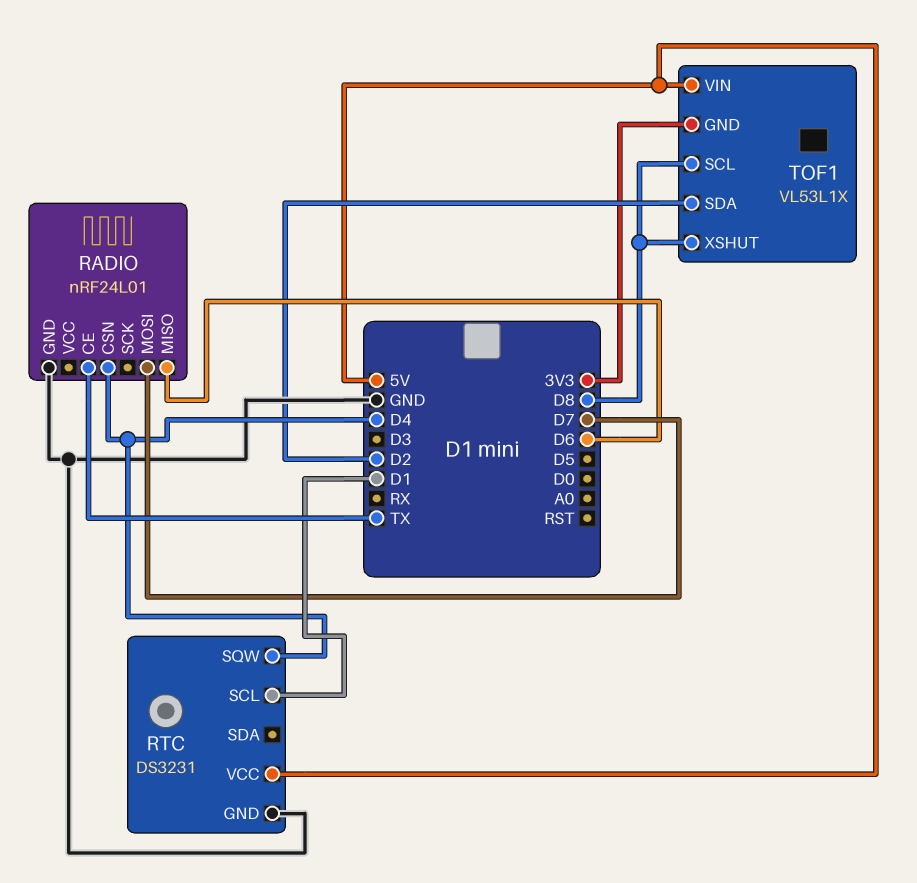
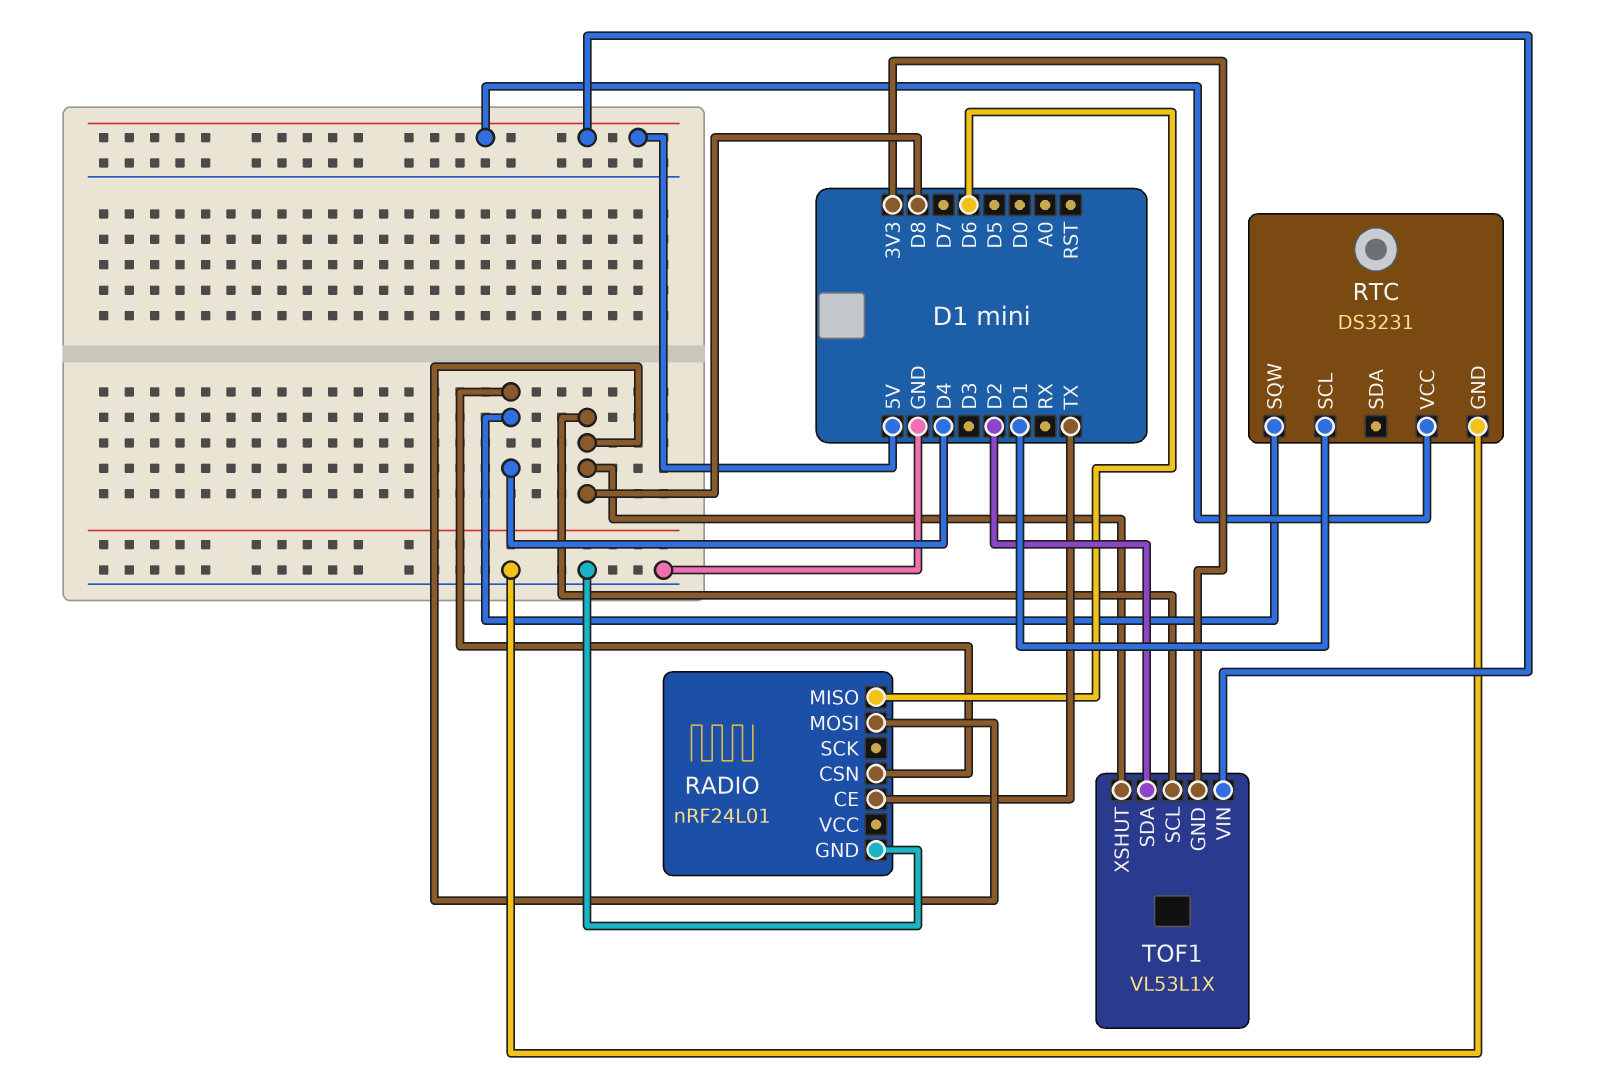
RADIO pin MOSI: D7 -> D8

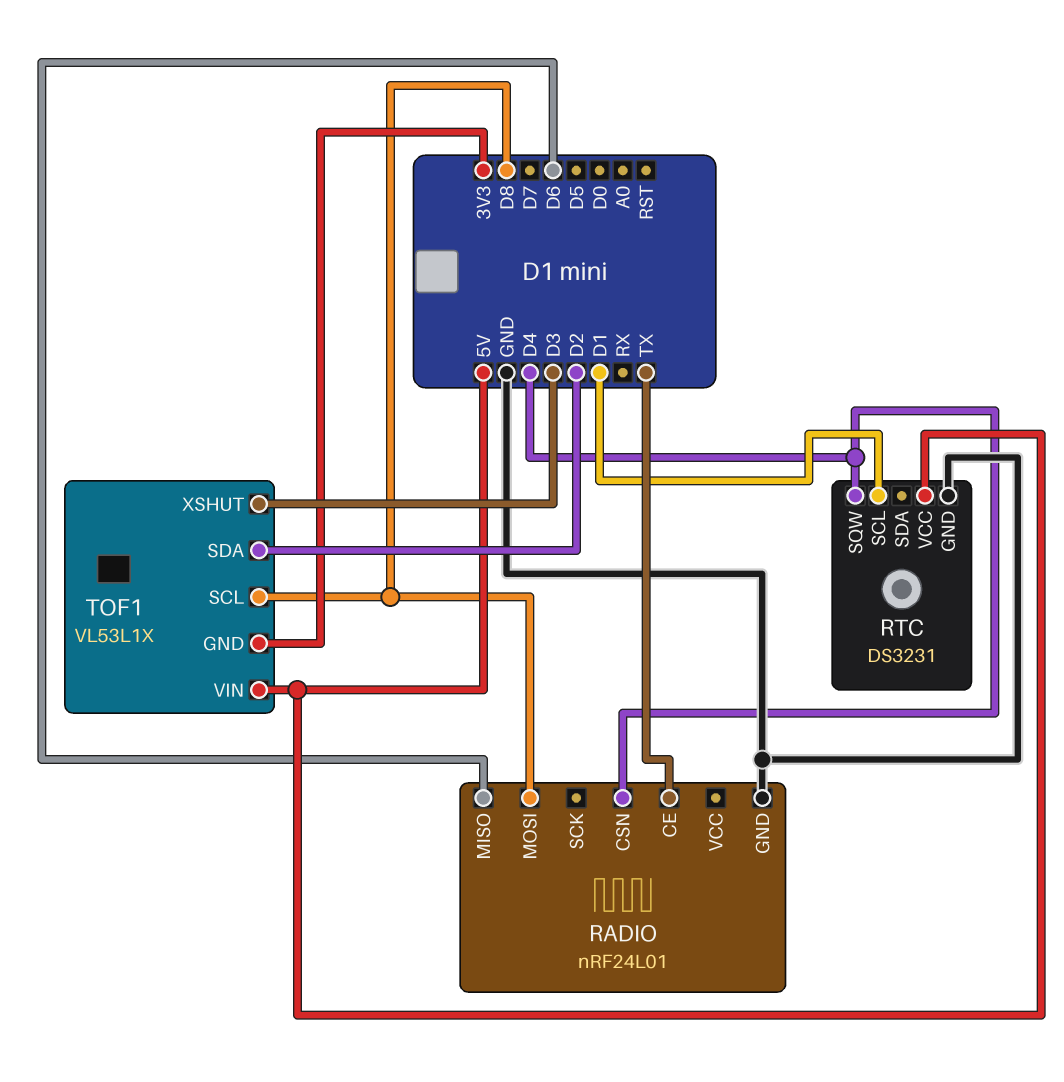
TOF1 pin XSHUT: D8 -> D3

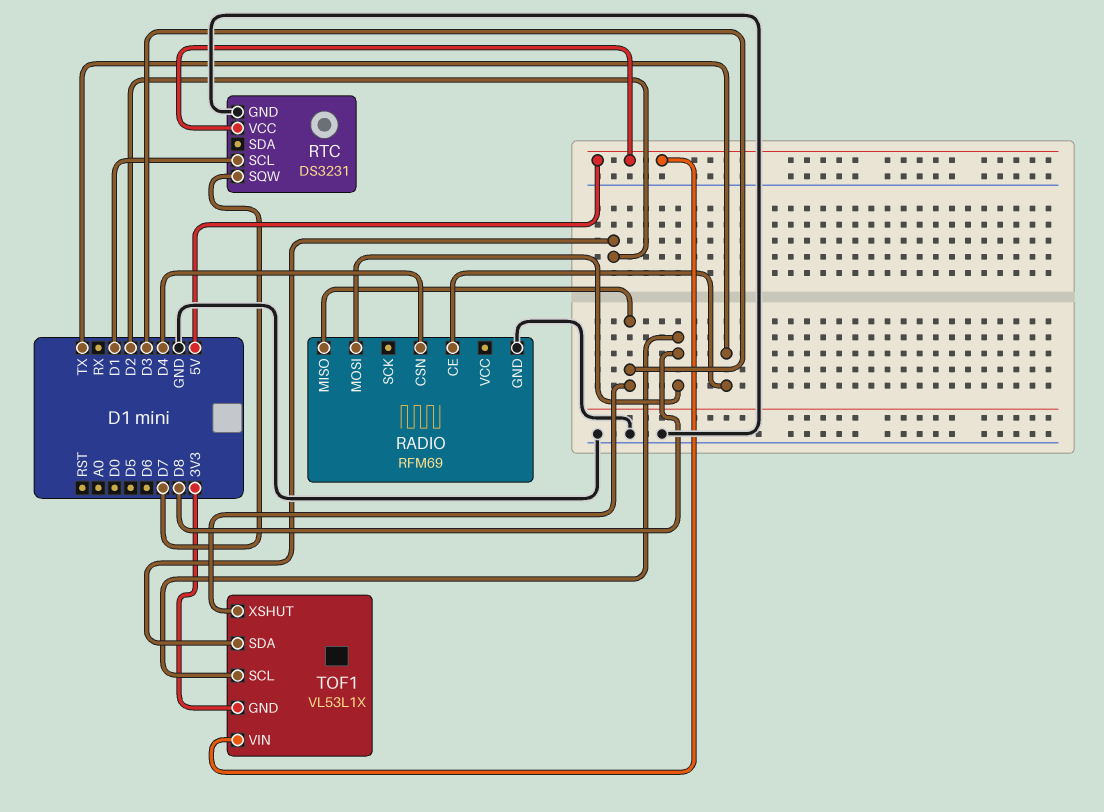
RADIO: nRF24L01 -> RFM69
RADIO pin MISO: D6 -> D3
RTC pin SQW: D4 -> D7

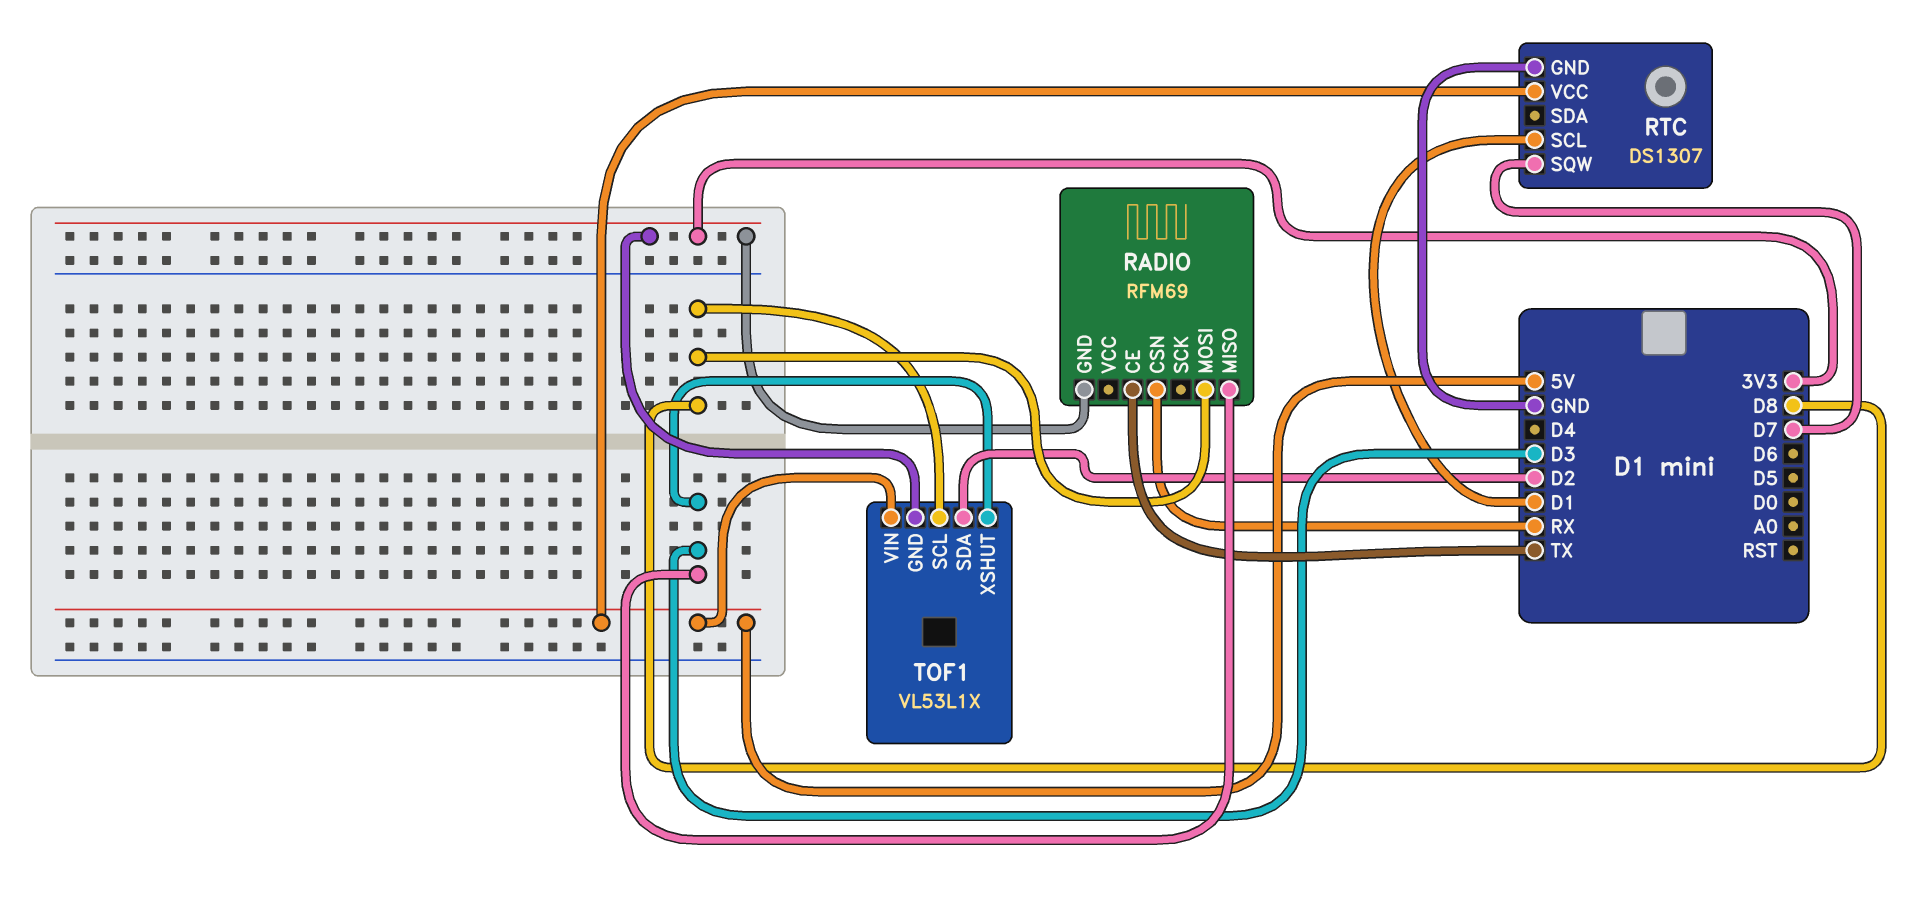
RADIO pin CSN: D4 -> RX
RADIO pin GND: GND -> 3V3
RTC: DS3231 -> DS1307

